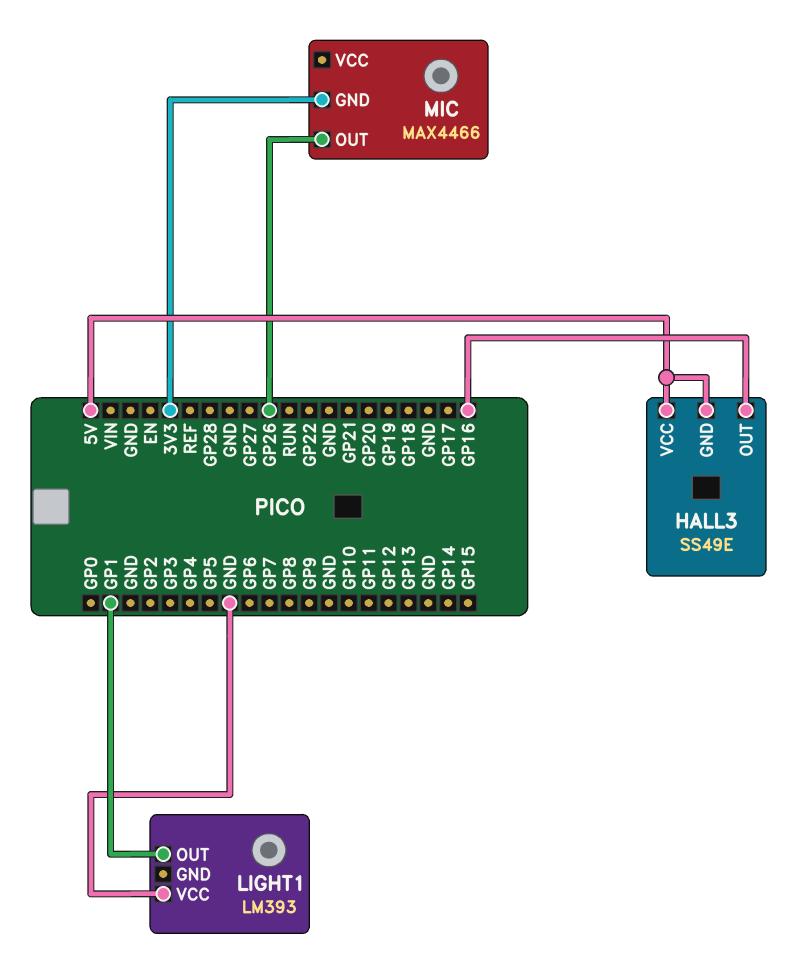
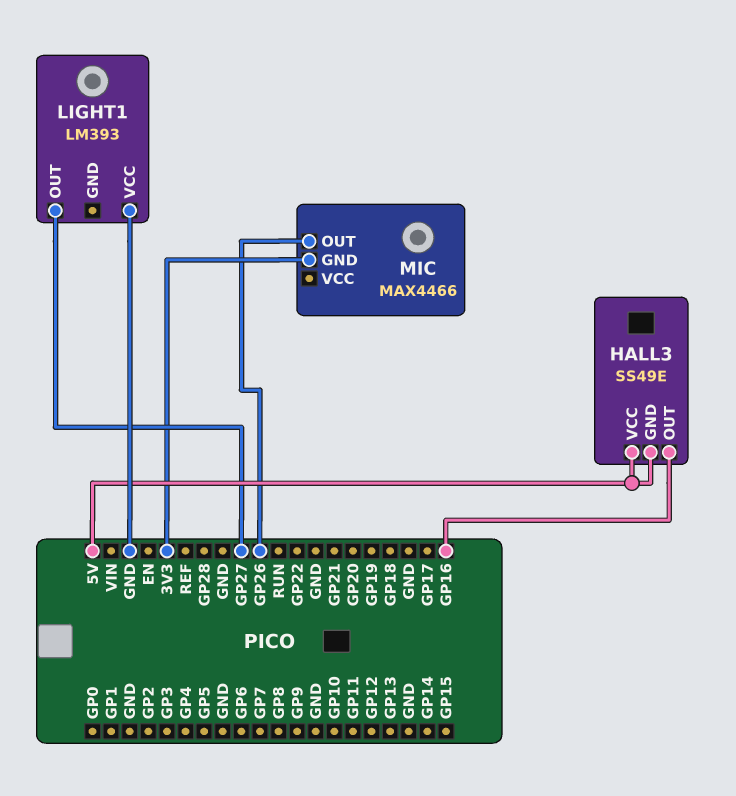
LIGHT1 pin OUT: GP1 -> GP27

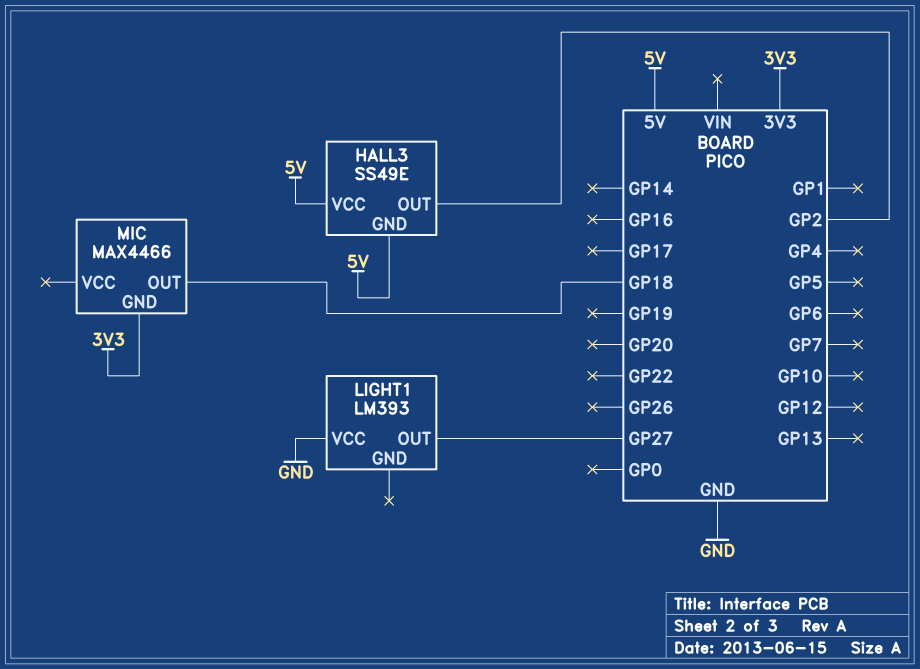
HALL3 pin OUT: GP16 -> GP2
MIC pin OUT: GP26 -> GP18

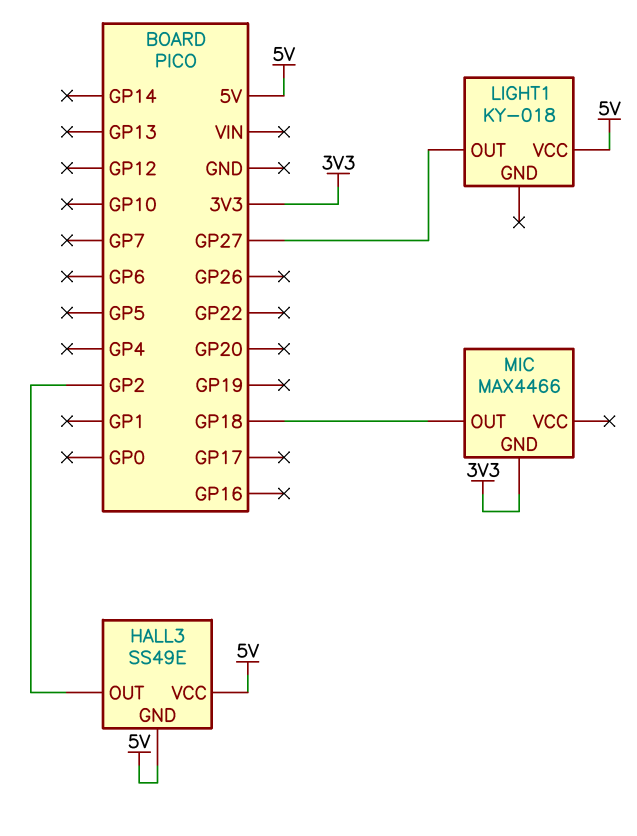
LIGHT1: LM393 -> KY-018
LIGHT1 pin VCC: GND -> 5V

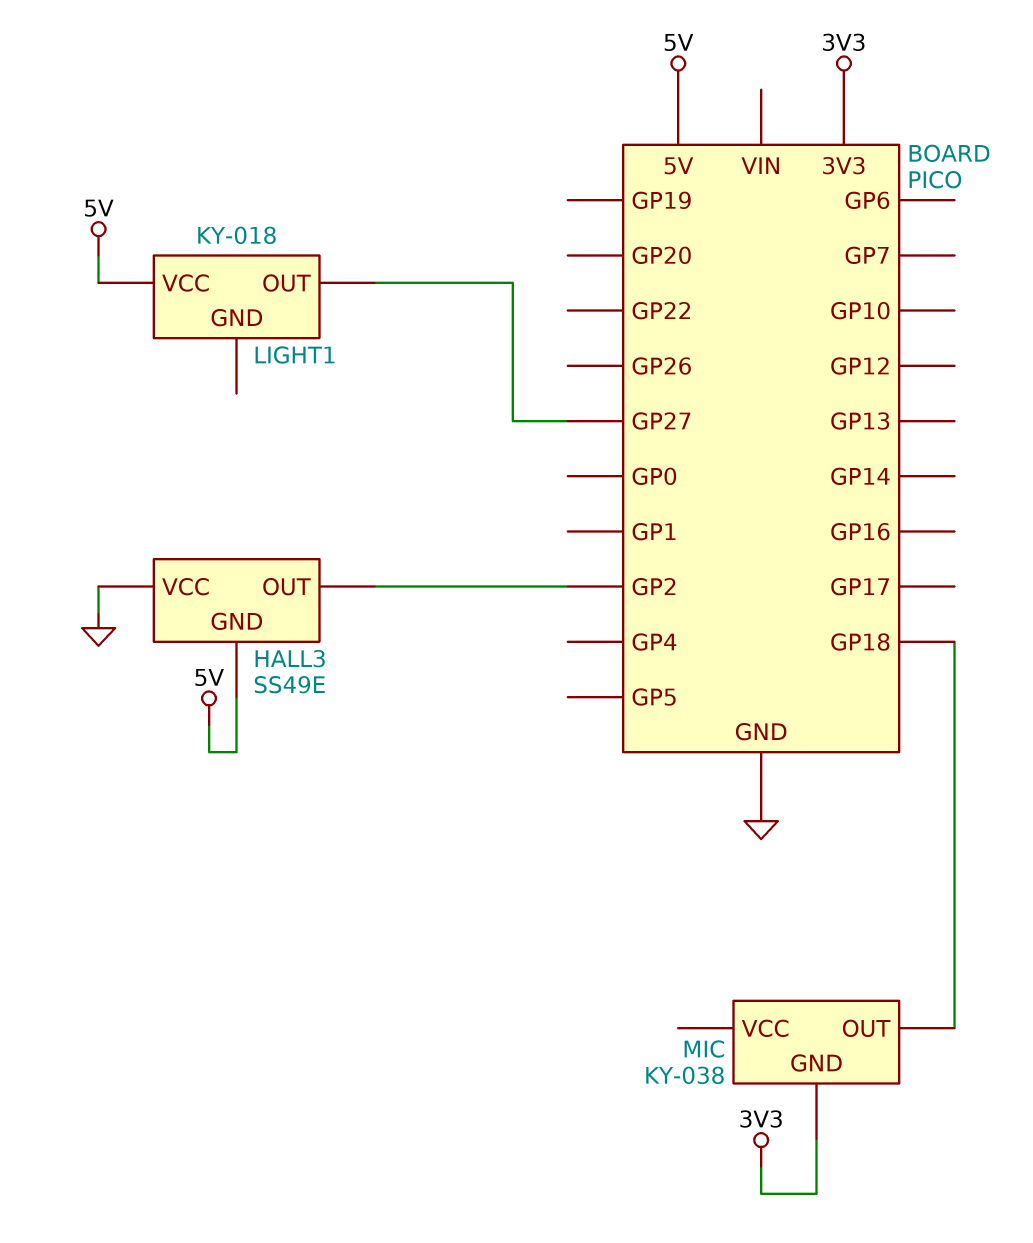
HALL3 pin VCC: 5V -> GND
MIC: MAX4466 -> KY-038

